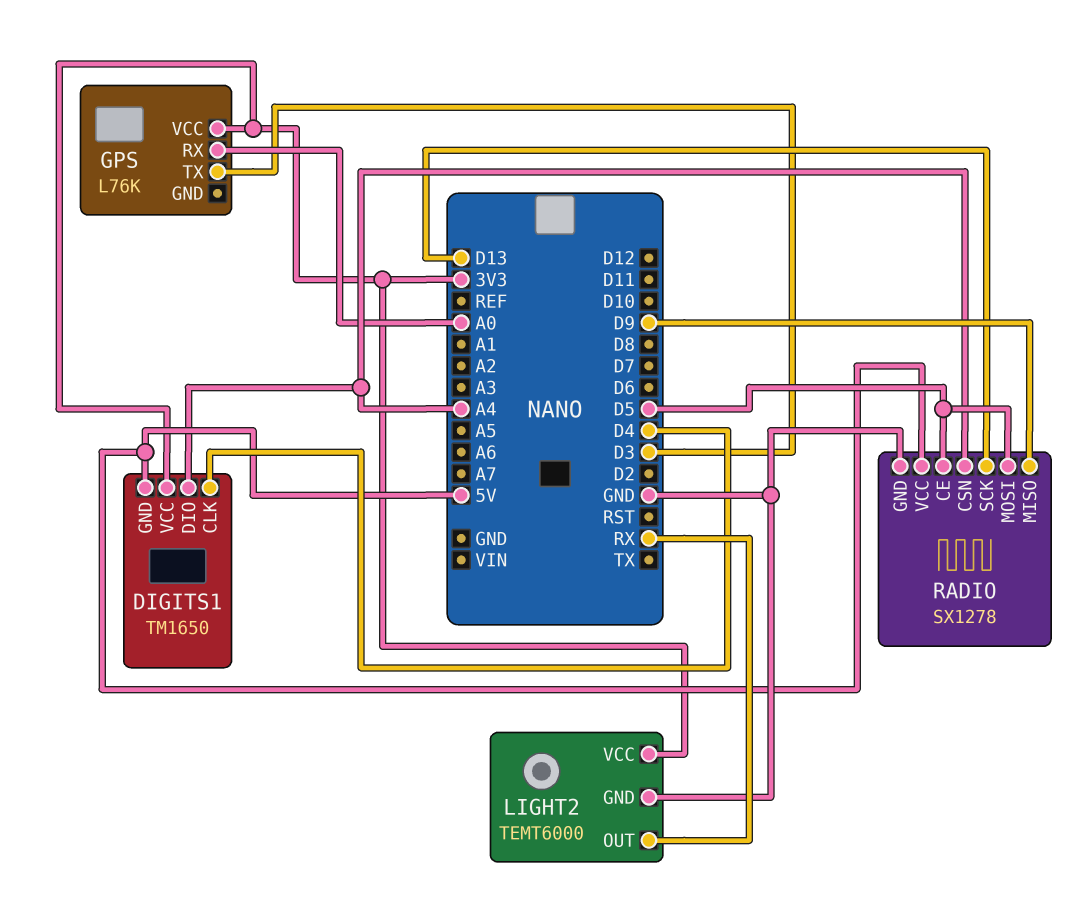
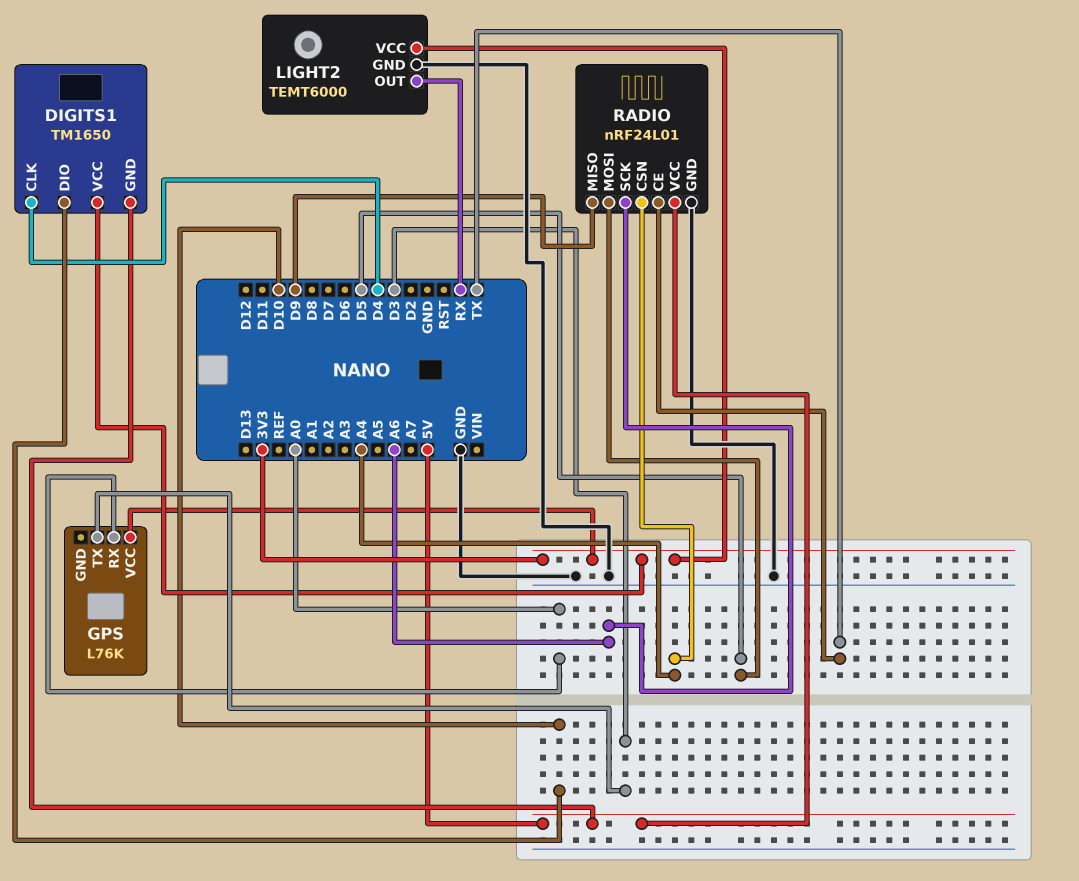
DIGITS1 pin DIO: A4 -> D10
RADIO: SX1278 -> nRF24L01
RADIO pin CE: D5 -> TX
RADIO pin SCK: D13 -> A6

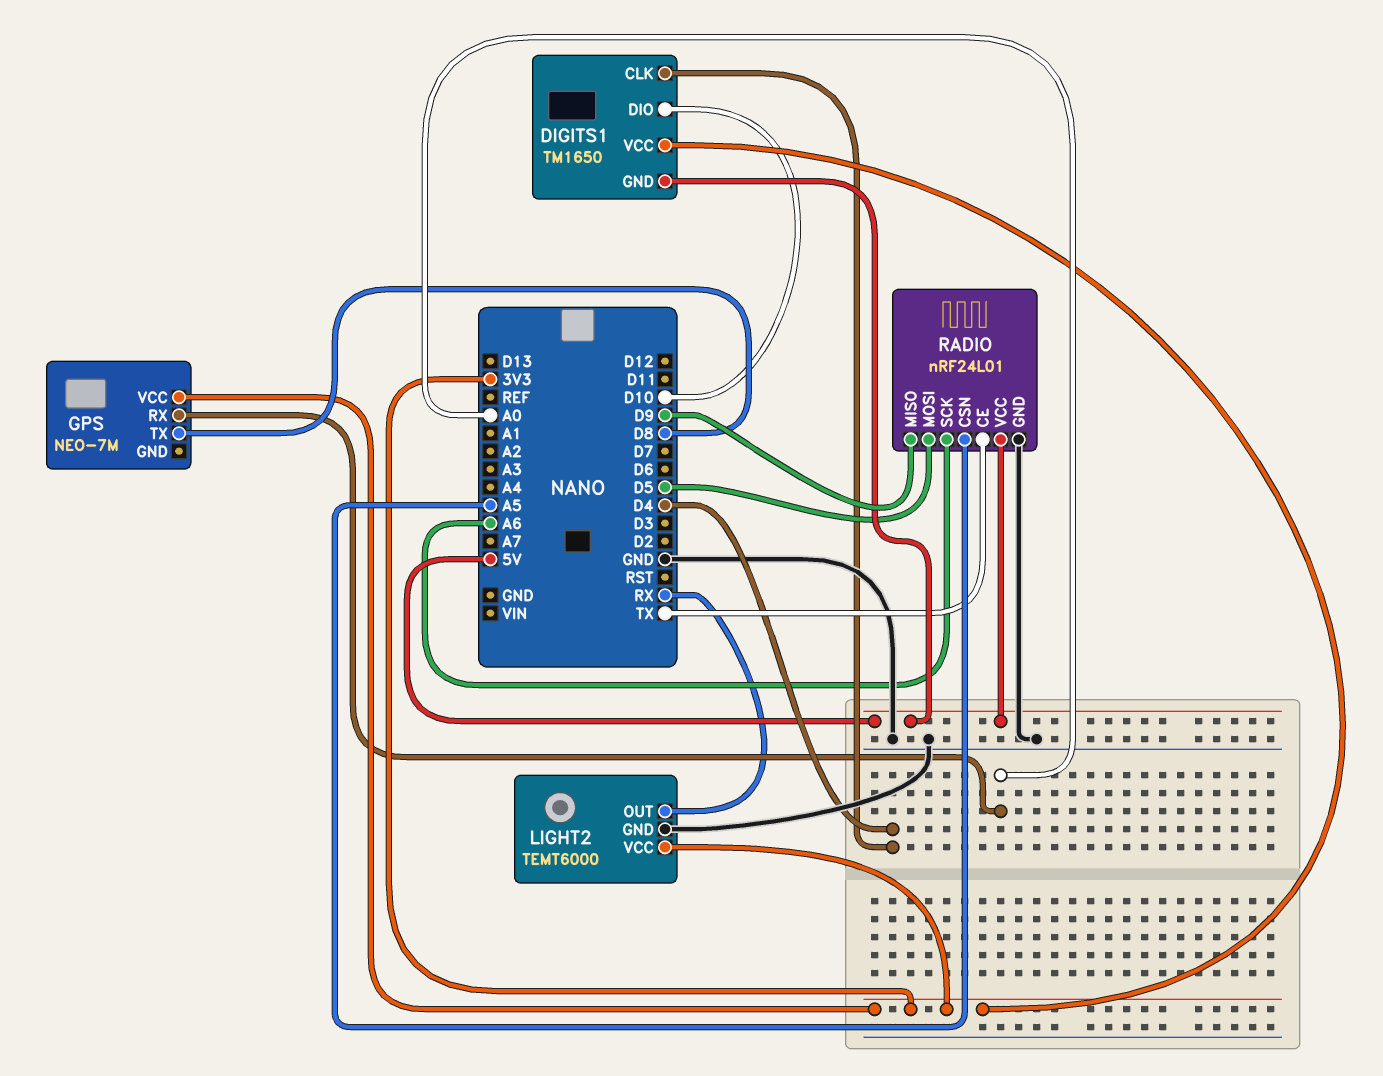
GPS: L76K -> NEO-7M
GPS pin TX: D3 -> D8
RADIO pin CSN: A4 -> A5

